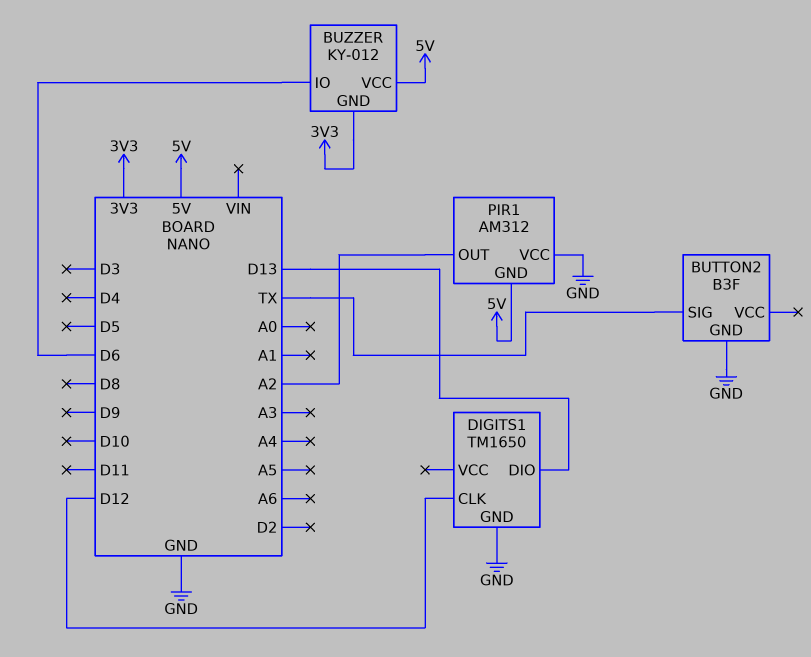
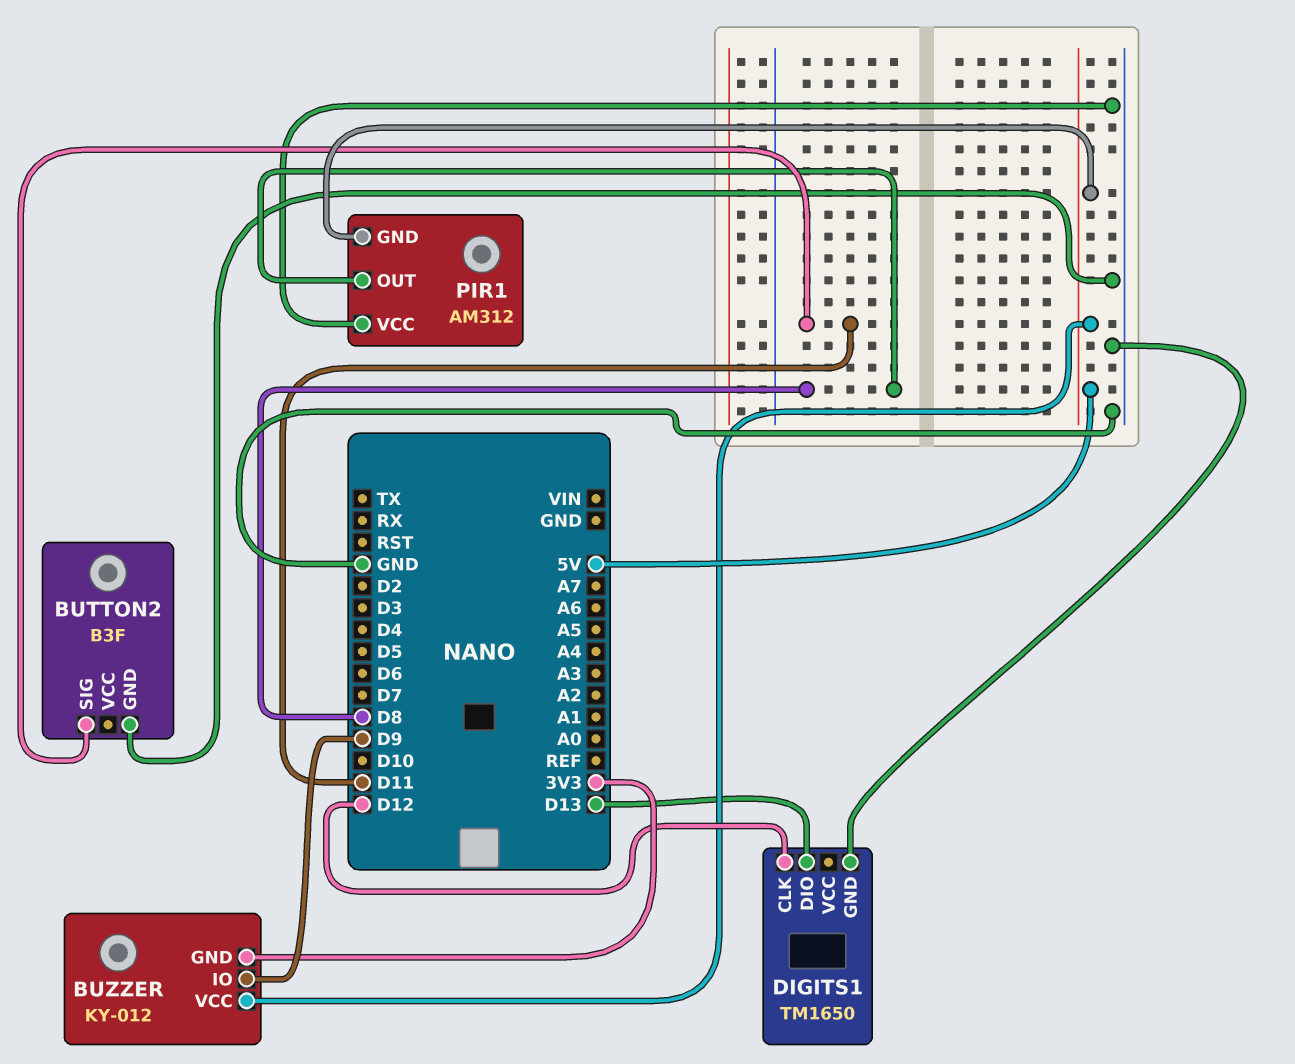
BUTTON2 pin SIG: TX -> D11
BUZZER pin IO: D6 -> D9
PIR1 pin OUT: A2 -> D8

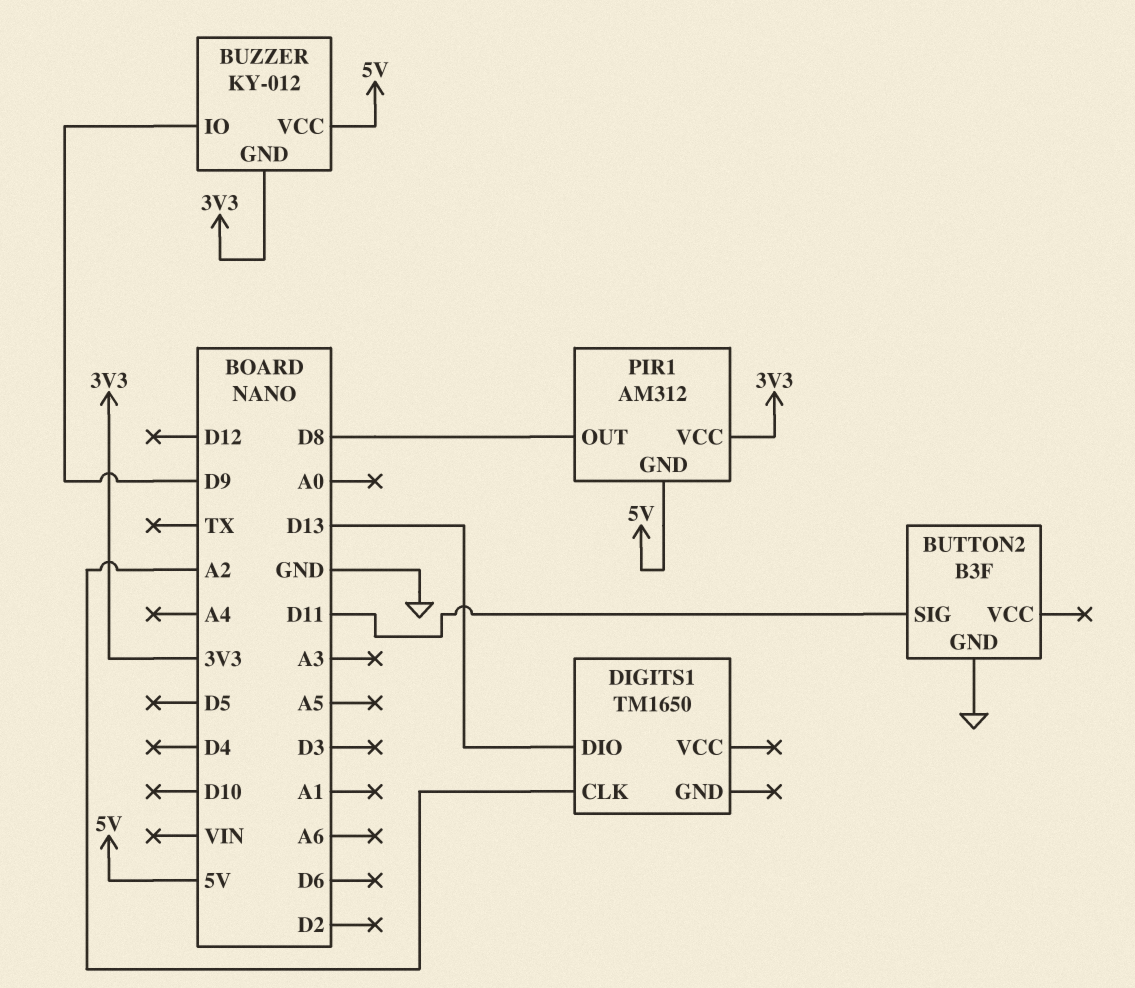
DIGITS1 pin CLK: D12 -> A2
DIGITS1 pin GND: GND -> none
PIR1 pin VCC: GND -> 3V3

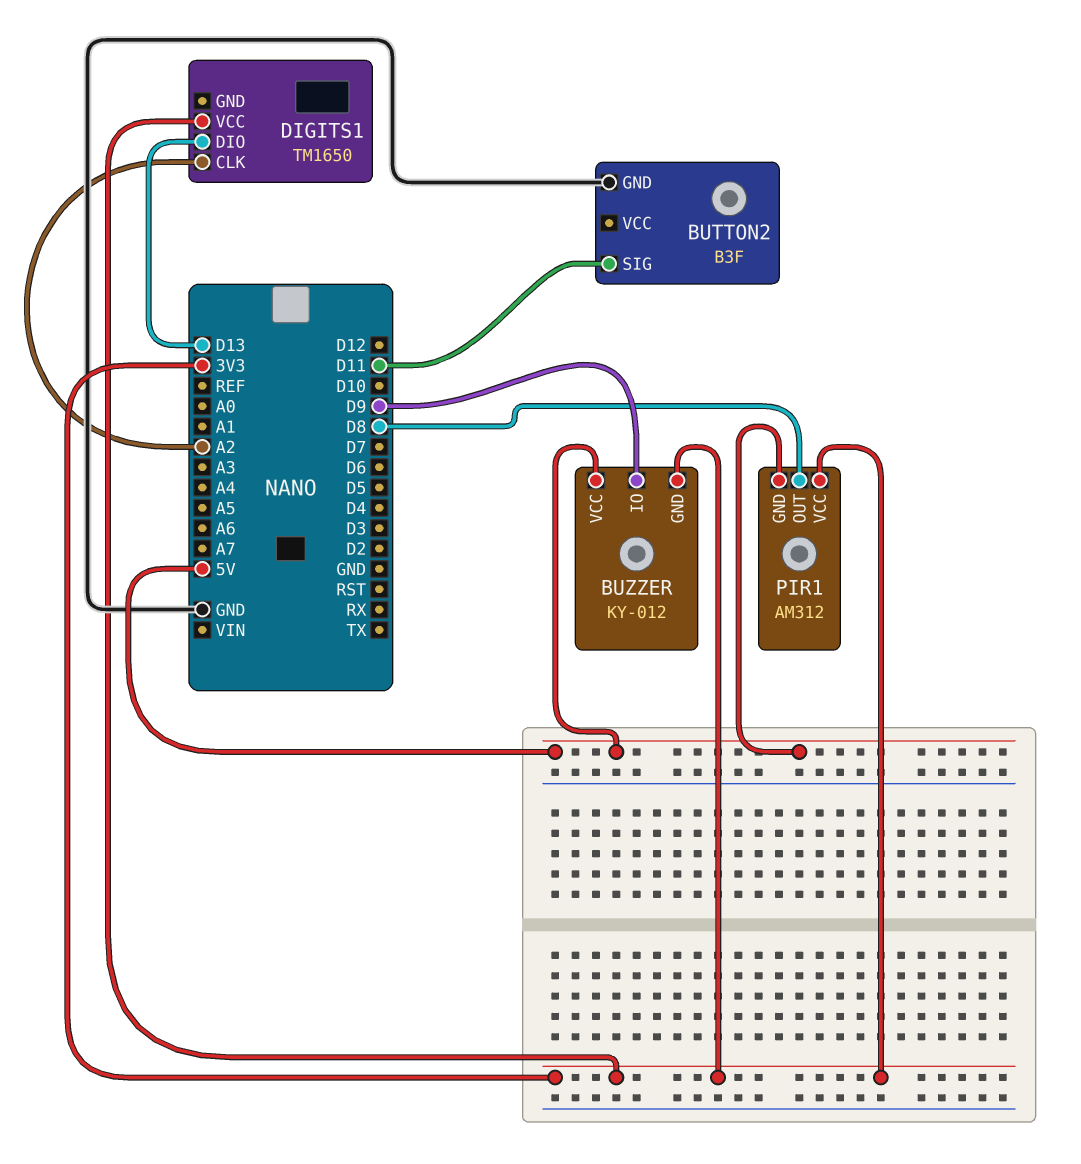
DIGITS1 pin VCC: none -> 3V3

